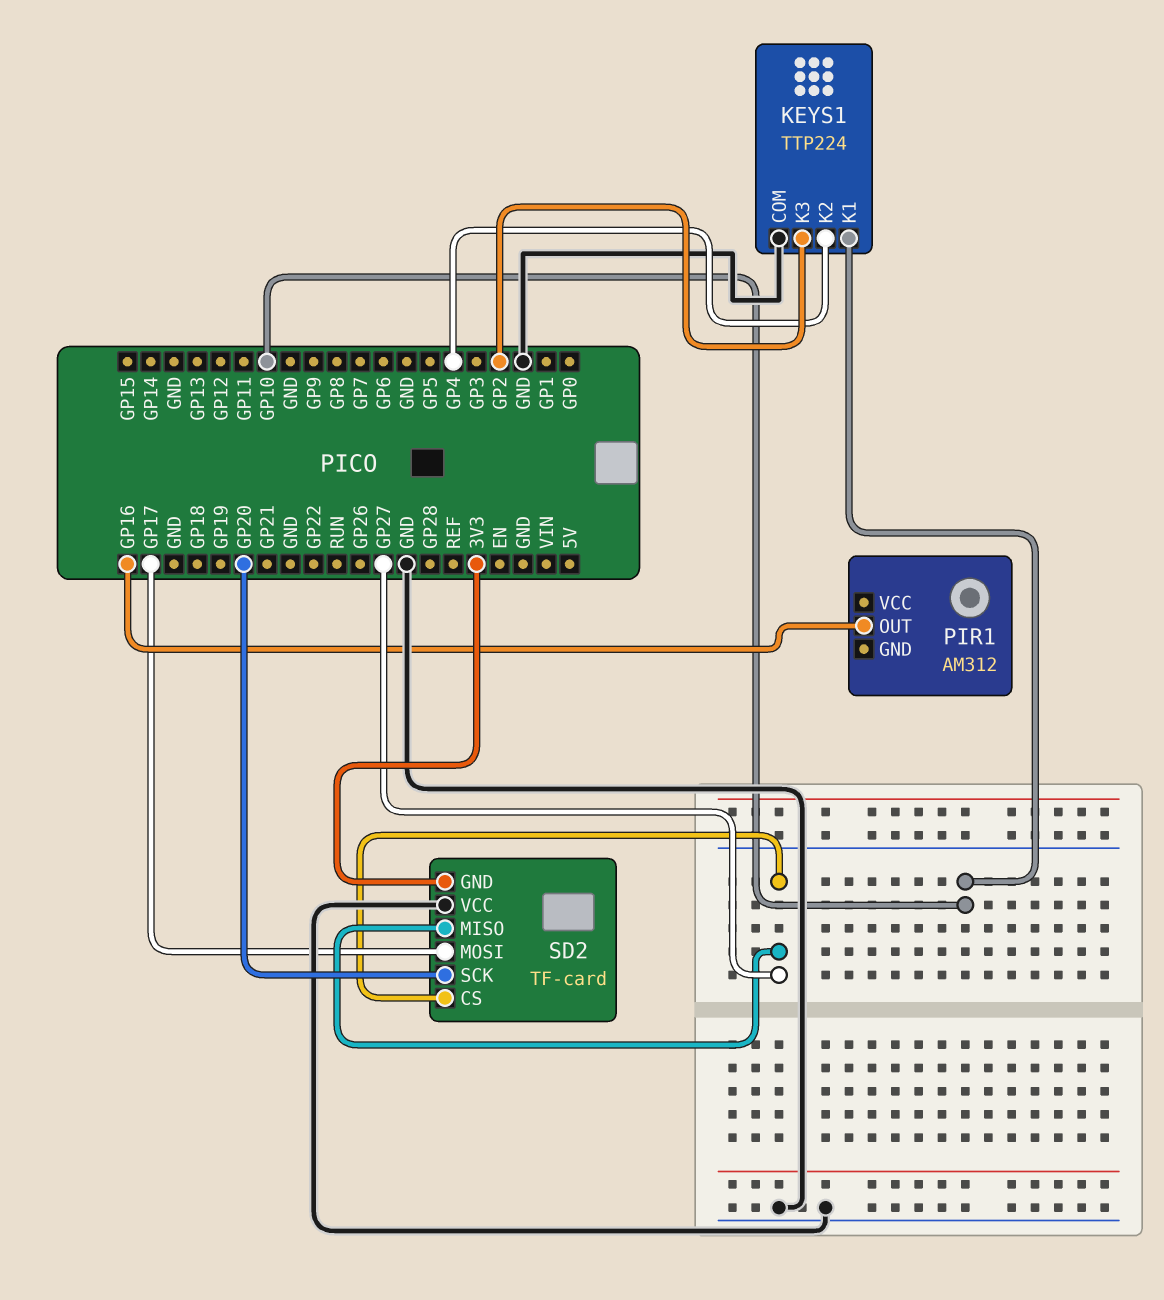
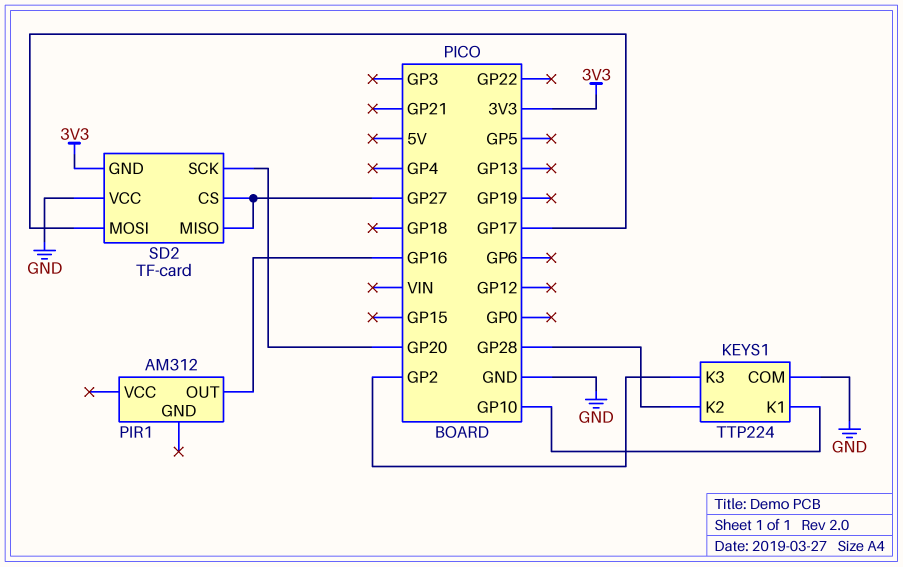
KEYS1 pin K2: GP4 -> GP28

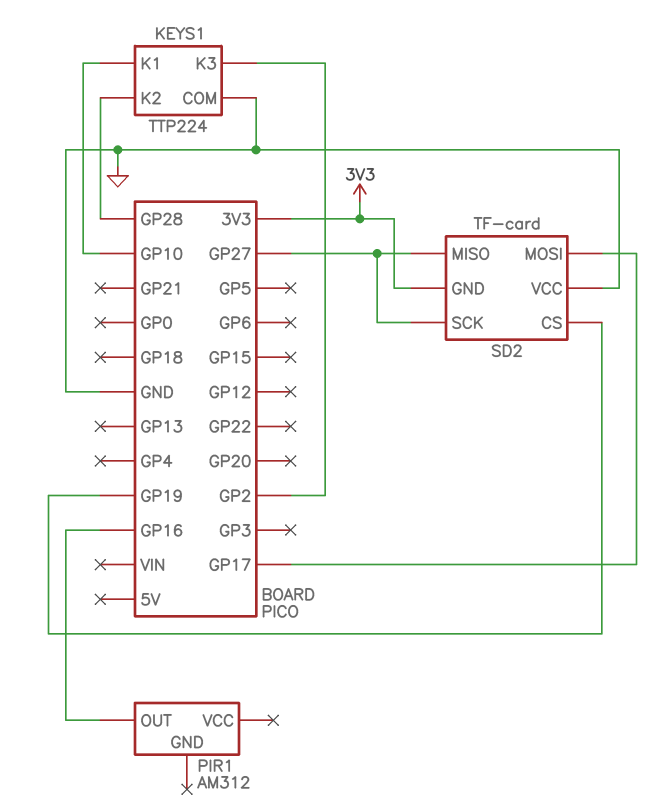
SD2 pin CS: GP27 -> GP19
SD2 pin SCK: GP20 -> GP27

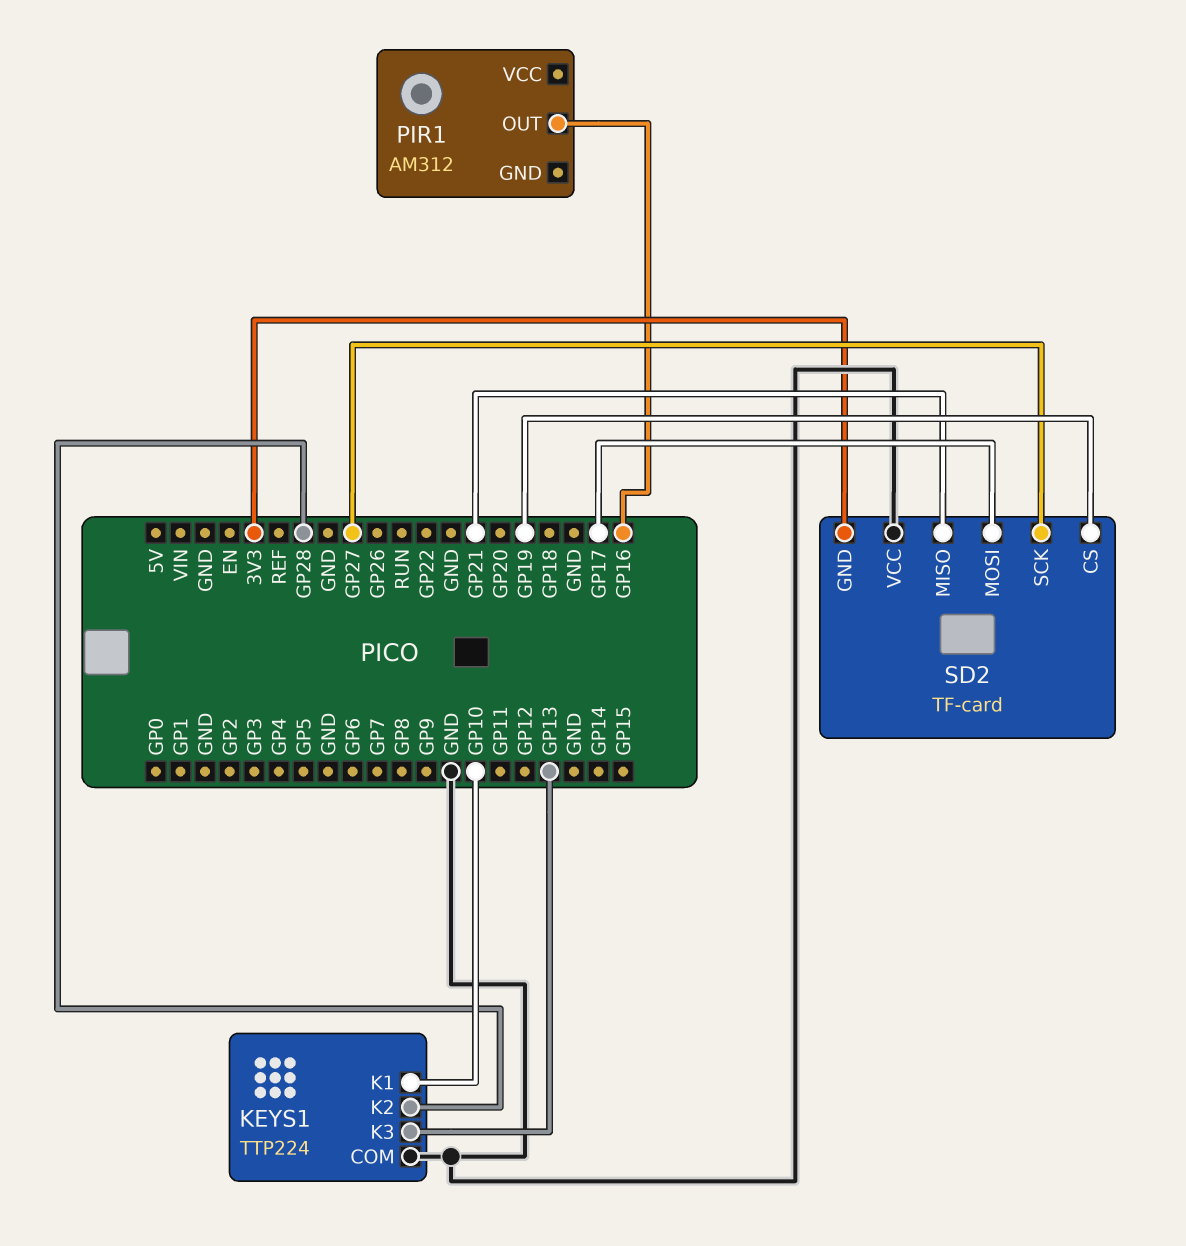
KEYS1 pin K3: GP2 -> GP13
SD2 pin MISO: GP27 -> GP21

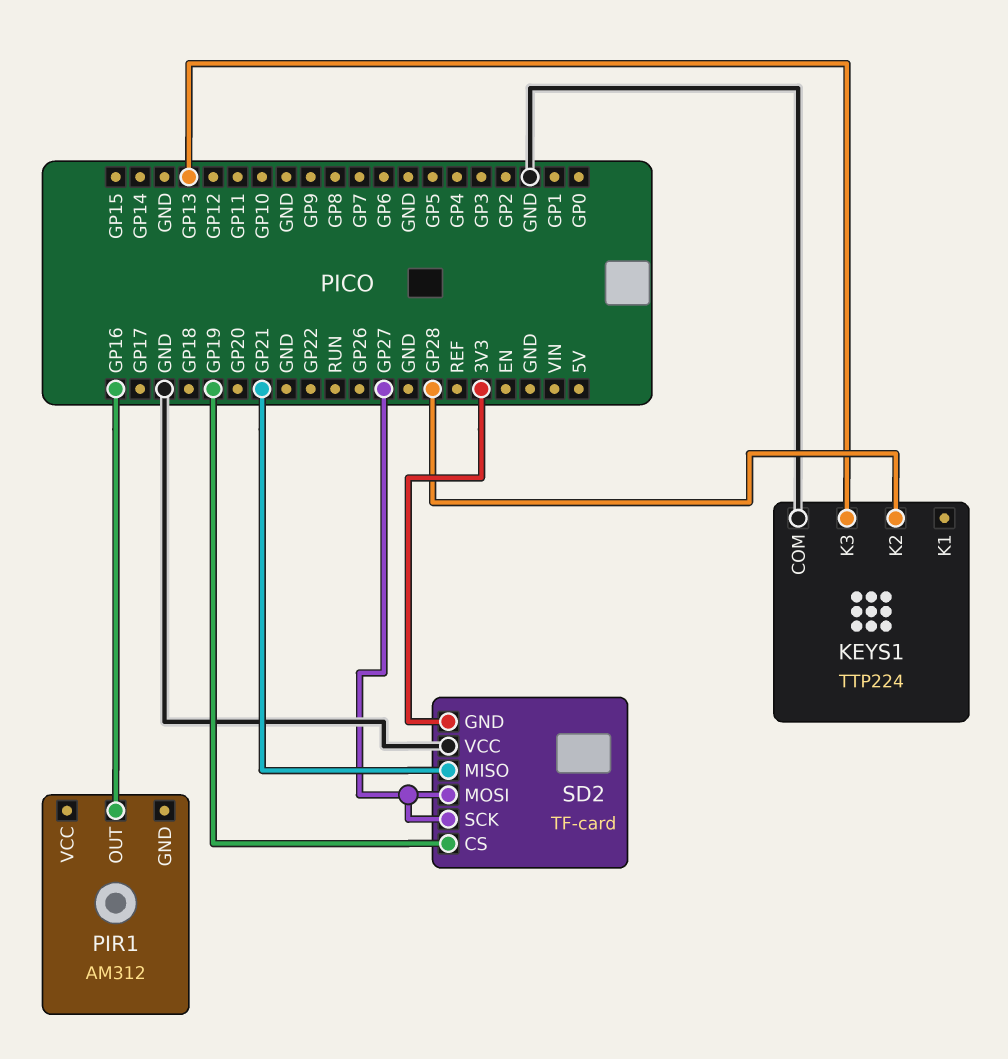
KEYS1 pin K1: GP10 -> none
SD2 pin MOSI: GP17 -> GP27

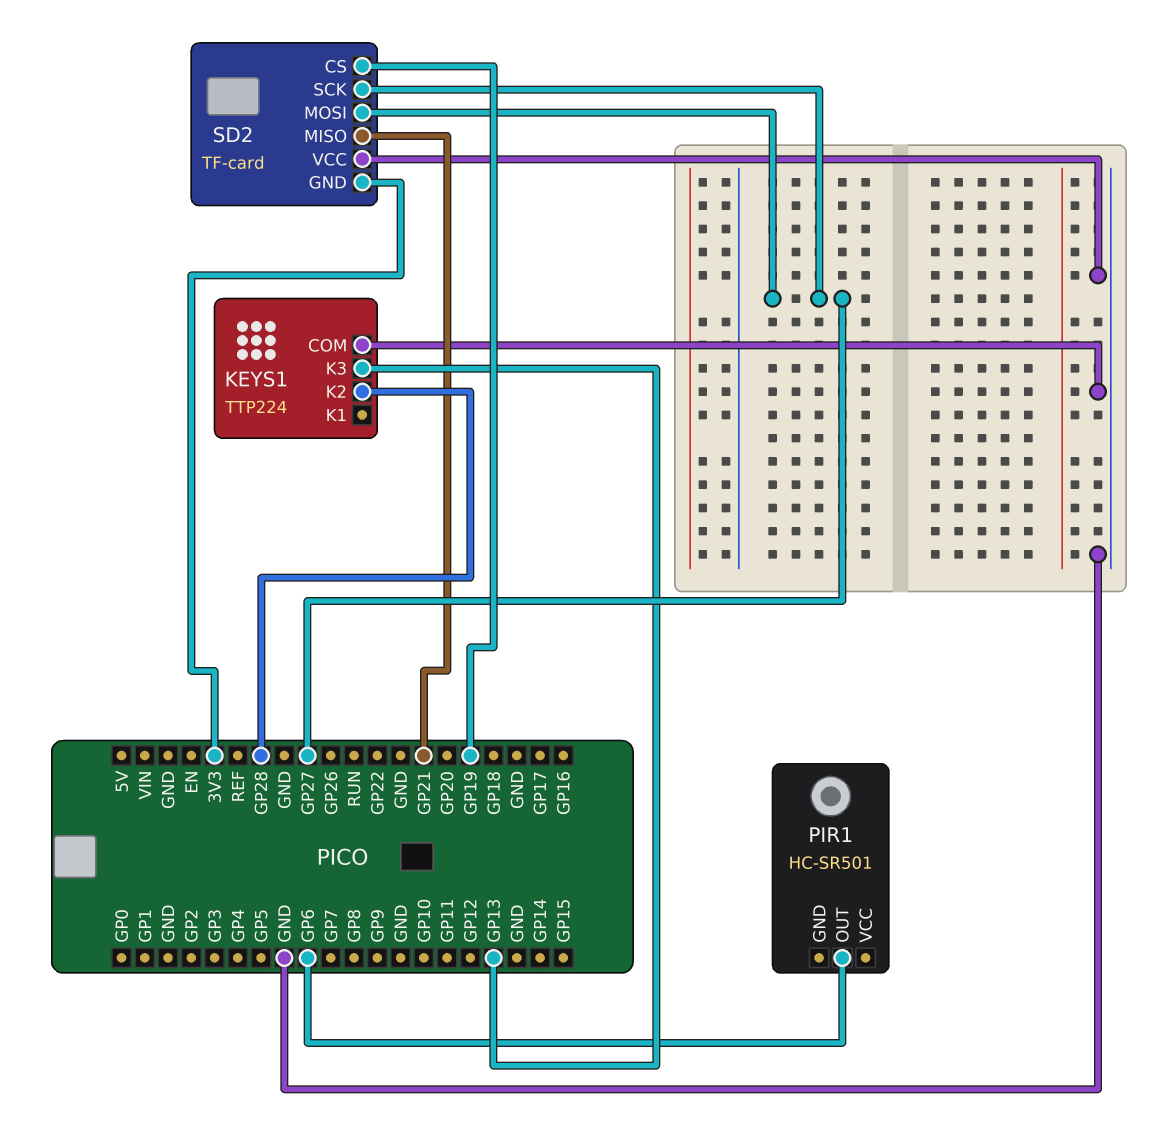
PIR1: AM312 -> HC-SR501
PIR1 pin OUT: GP16 -> GP6

